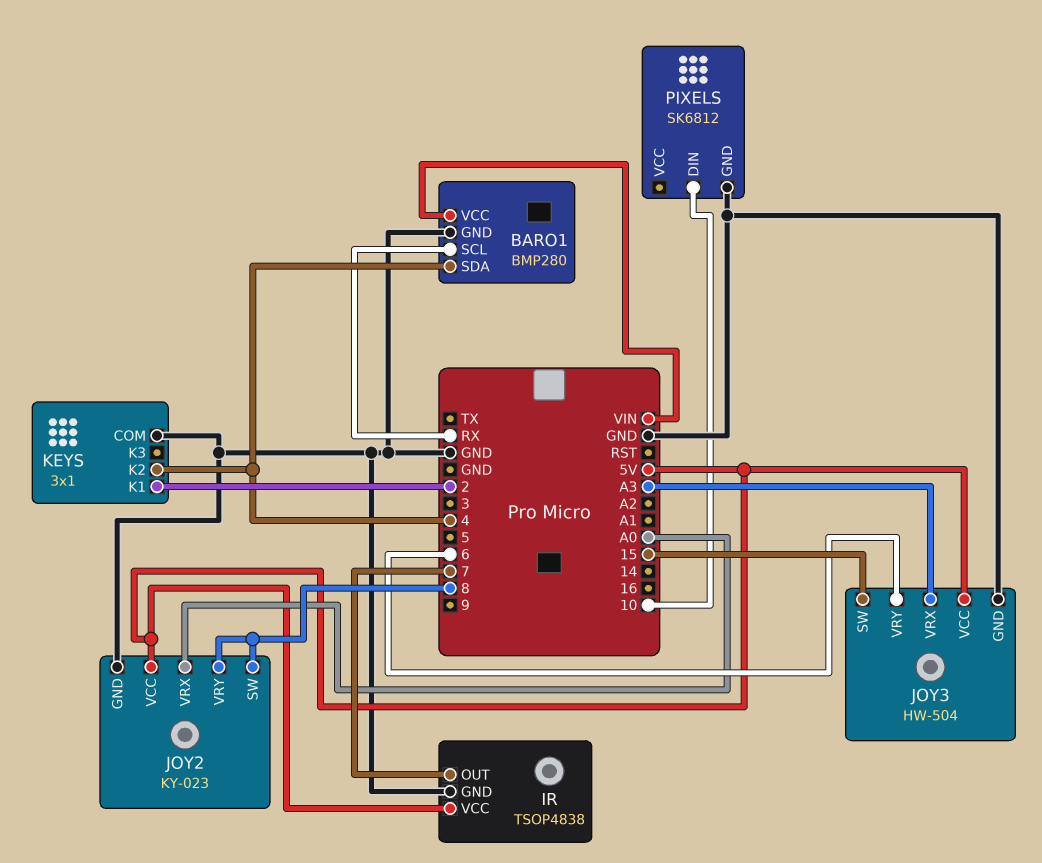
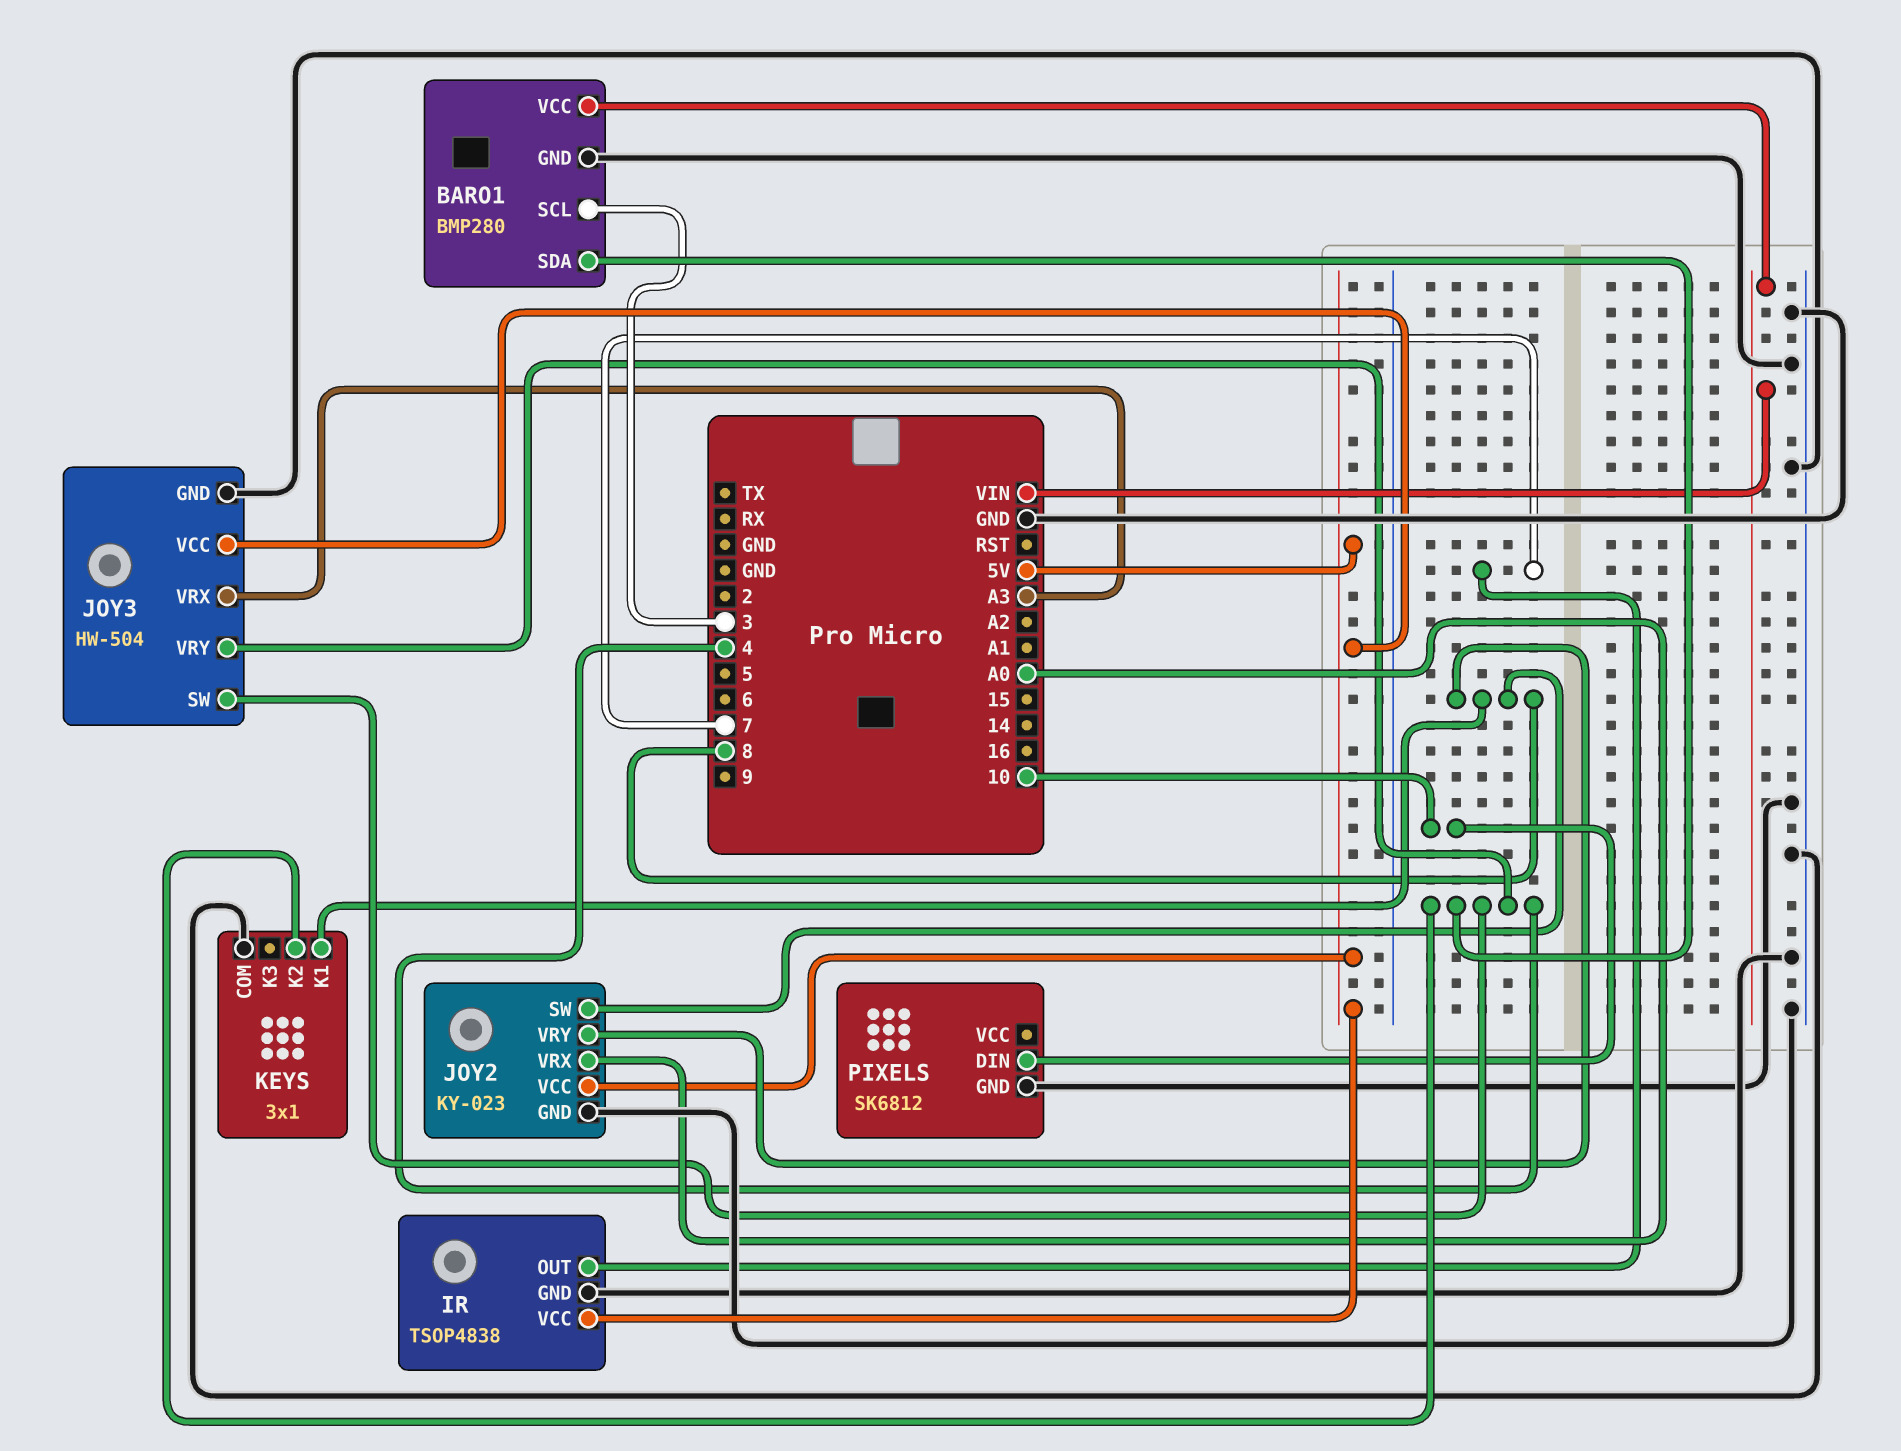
BARO1 pin SCL: RX -> 3
JOY3 pin SW: 15 -> 4
JOY3 pin VRY: 6 -> 4
KEYS pin K1: 2 -> 8

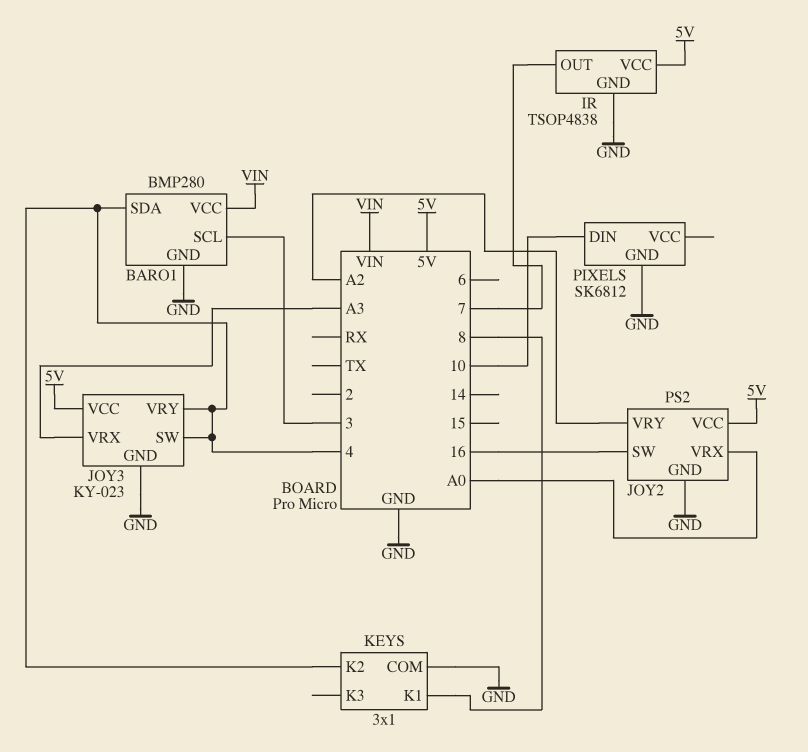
JOY2: KY-023 -> PS2
JOY2 pin SW: 8 -> 16
JOY2 pin VRY: 8 -> A2
JOY3: HW-504 -> KY-023

